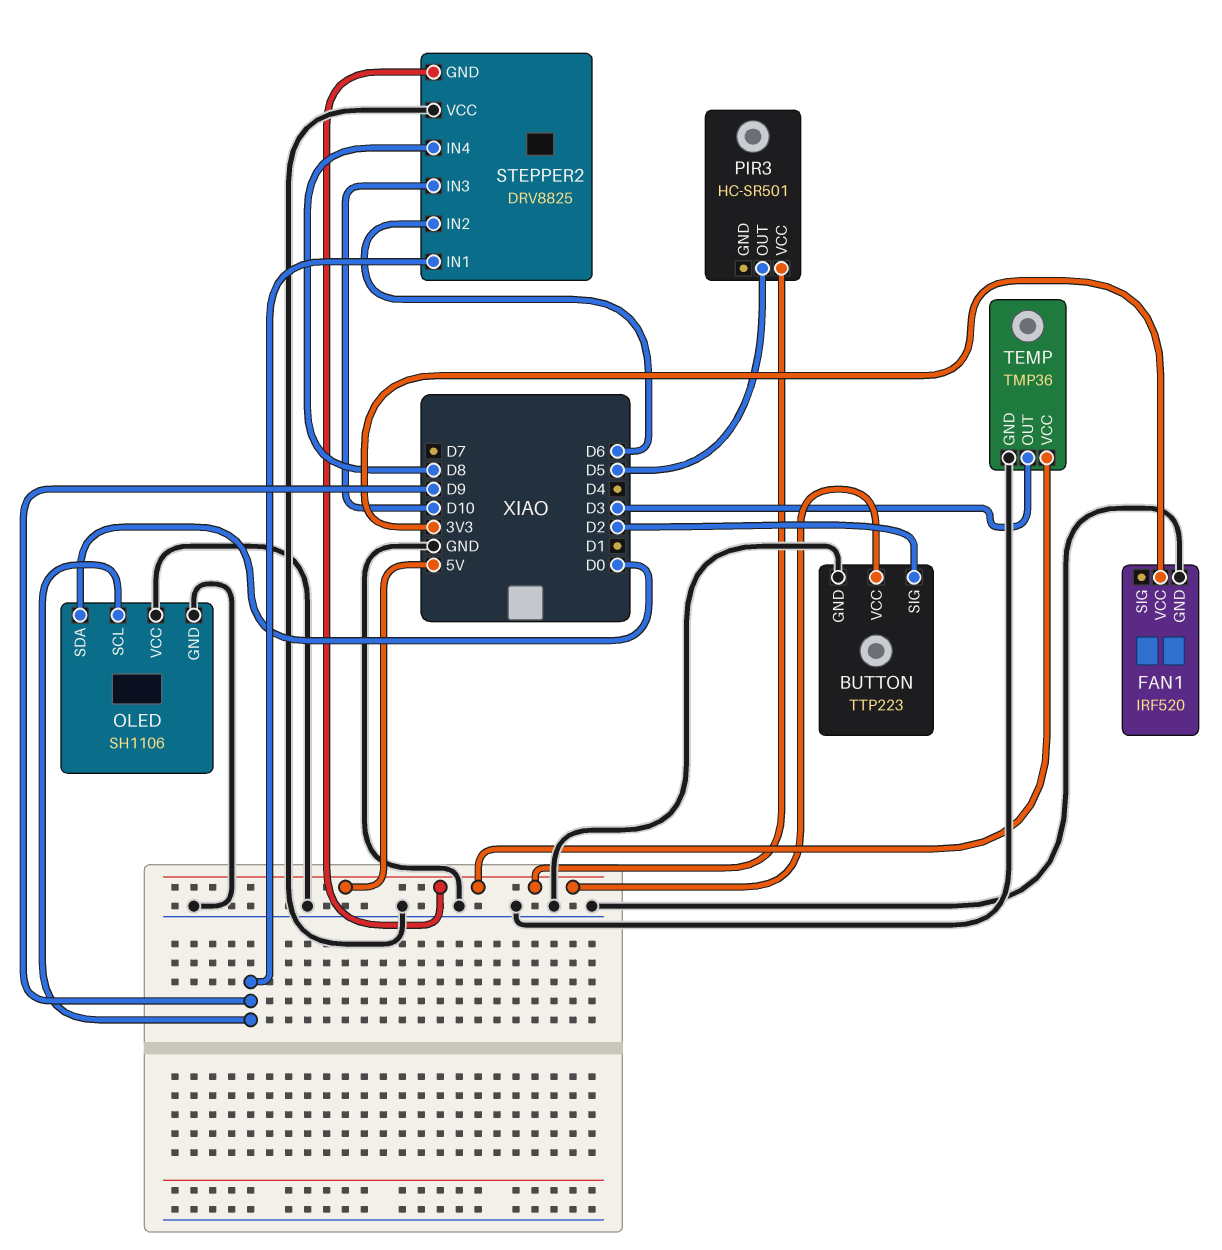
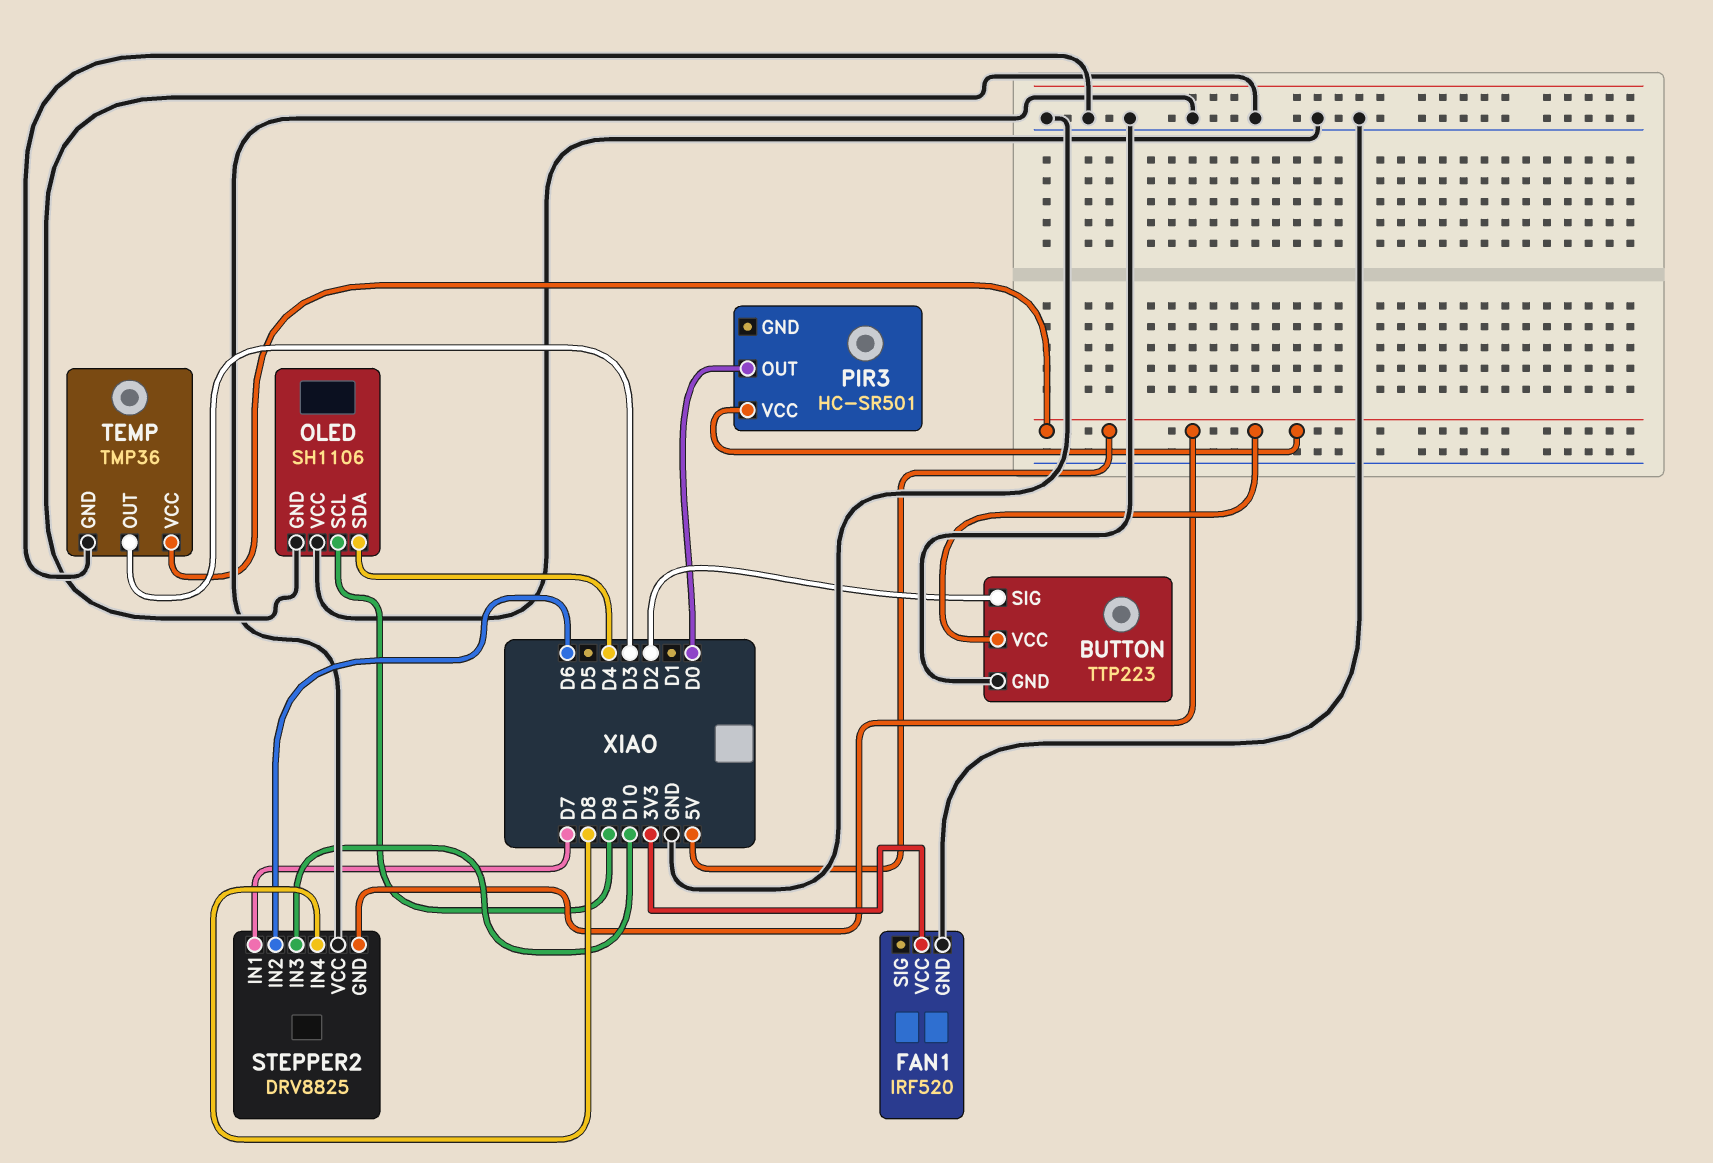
OLED pin SDA: D0 -> D4
PIR3 pin OUT: D5 -> D0
STEPPER2 pin IN1: D9 -> D7

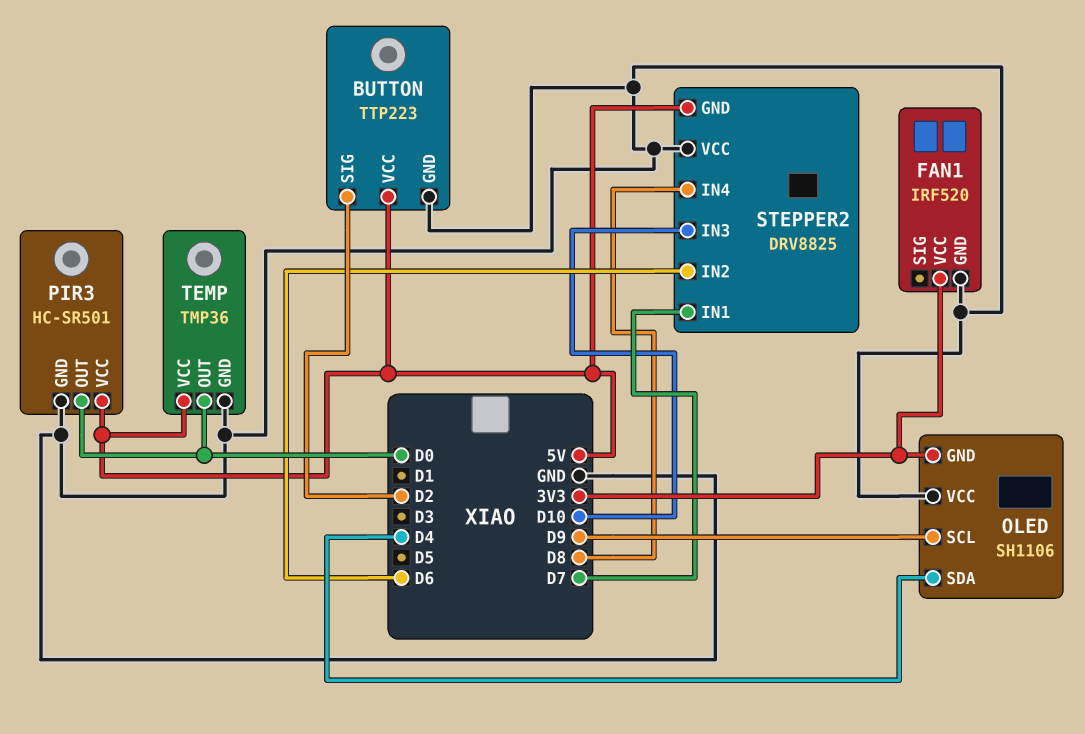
OLED pin GND: GND -> 3V3
PIR3 pin GND: none -> GND
TEMP pin OUT: D3 -> D0

